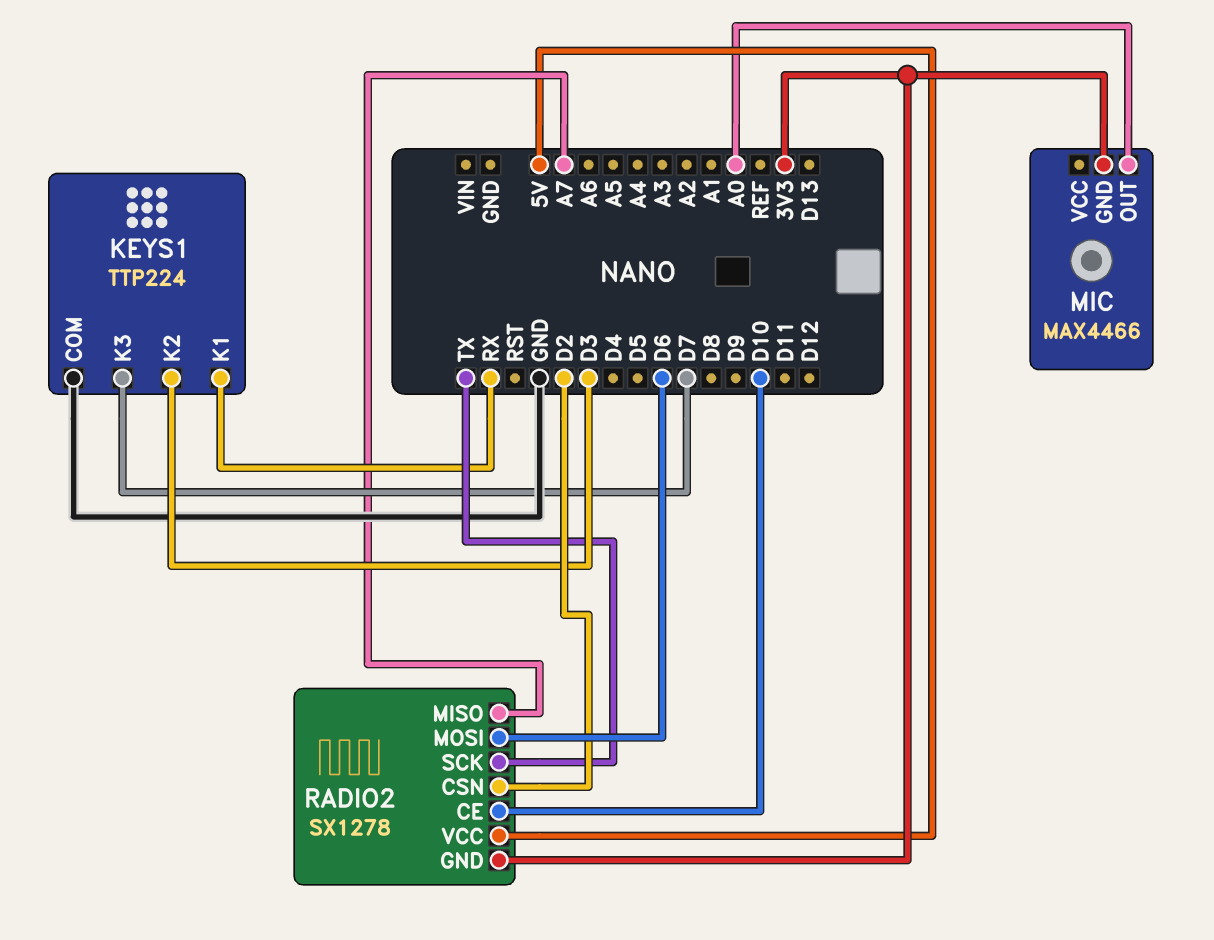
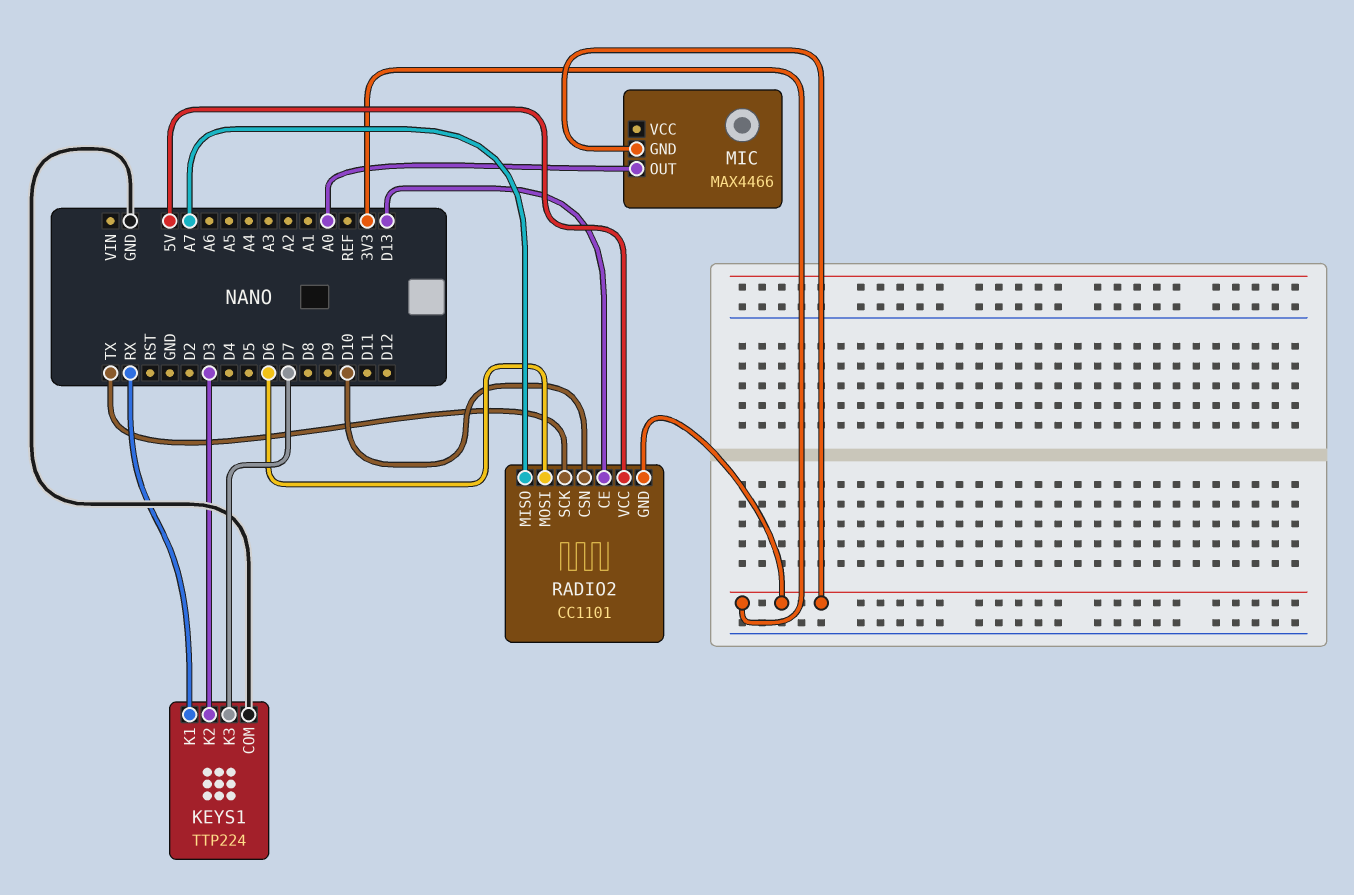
RADIO2: SX1278 -> CC1101
RADIO2 pin CE: D10 -> D13
RADIO2 pin CSN: D2 -> D10

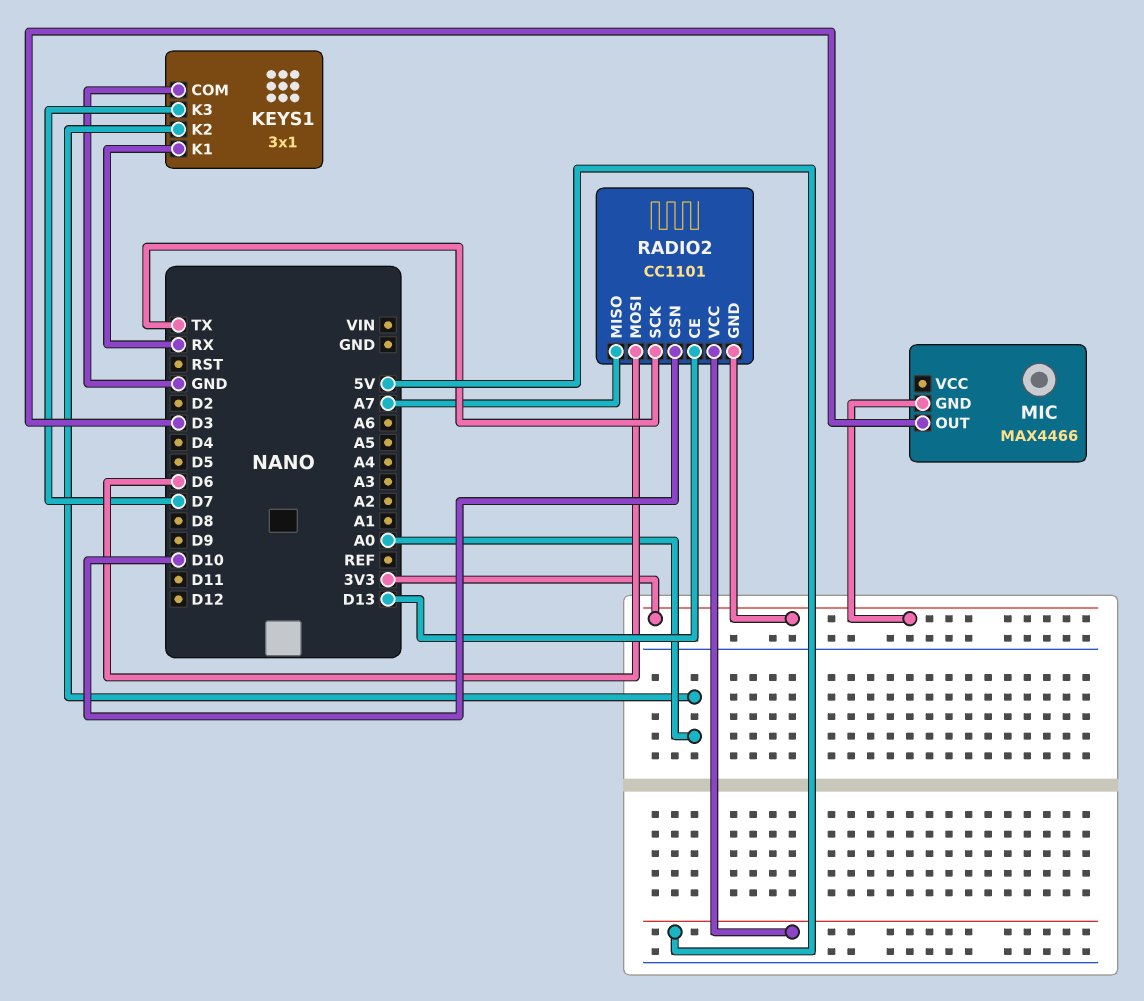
KEYS1: TTP224 -> 3x1
KEYS1 pin K2: D3 -> A0
MIC pin OUT: A0 -> D3

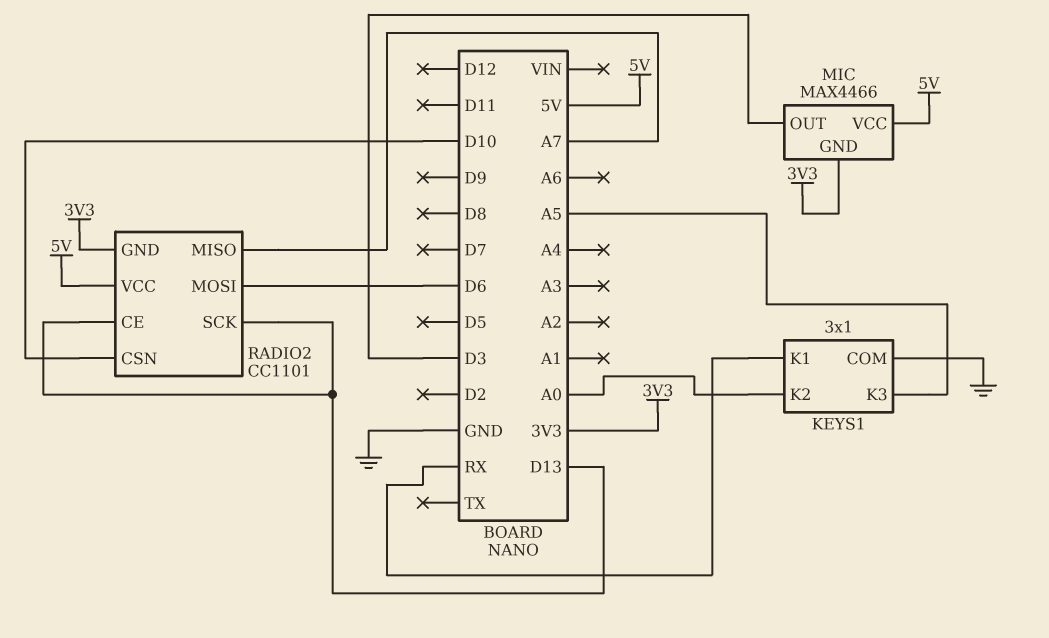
KEYS1 pin K3: D7 -> A5
MIC pin VCC: none -> 5V
RADIO2 pin SCK: TX -> D13

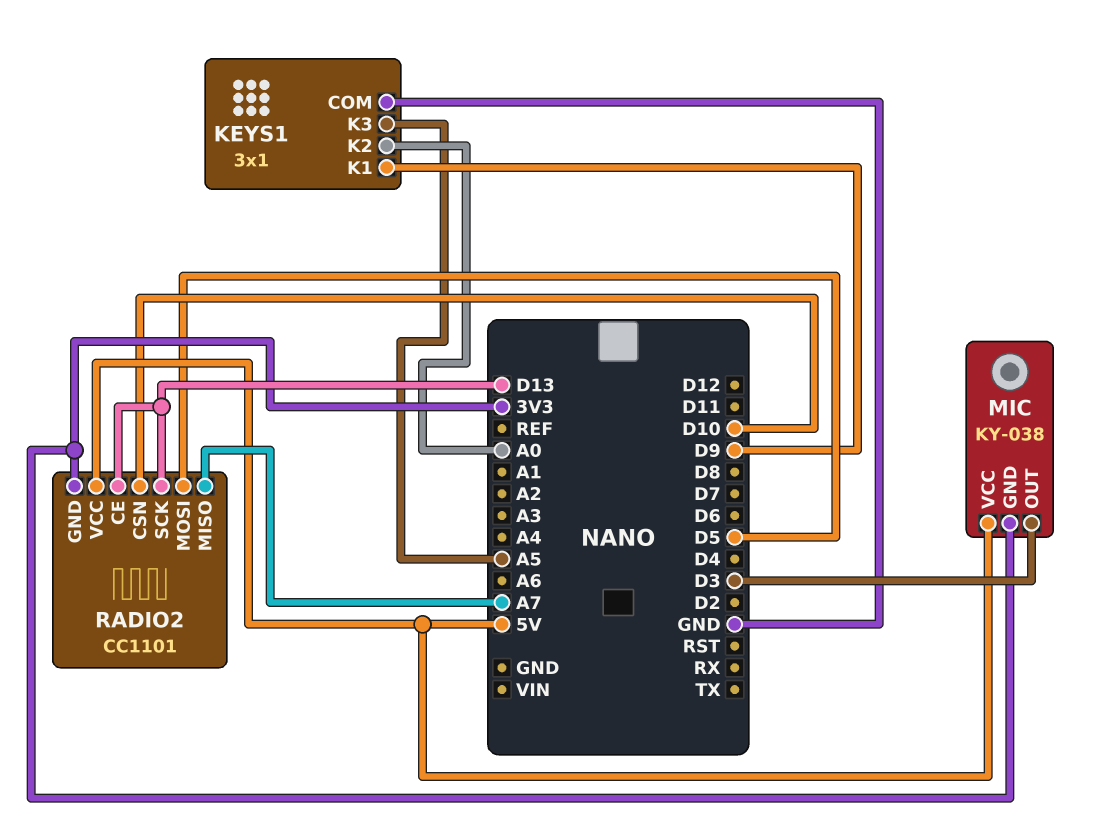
KEYS1 pin K1: RX -> D9
MIC: MAX4466 -> KY-038
RADIO2 pin MOSI: D6 -> D5

